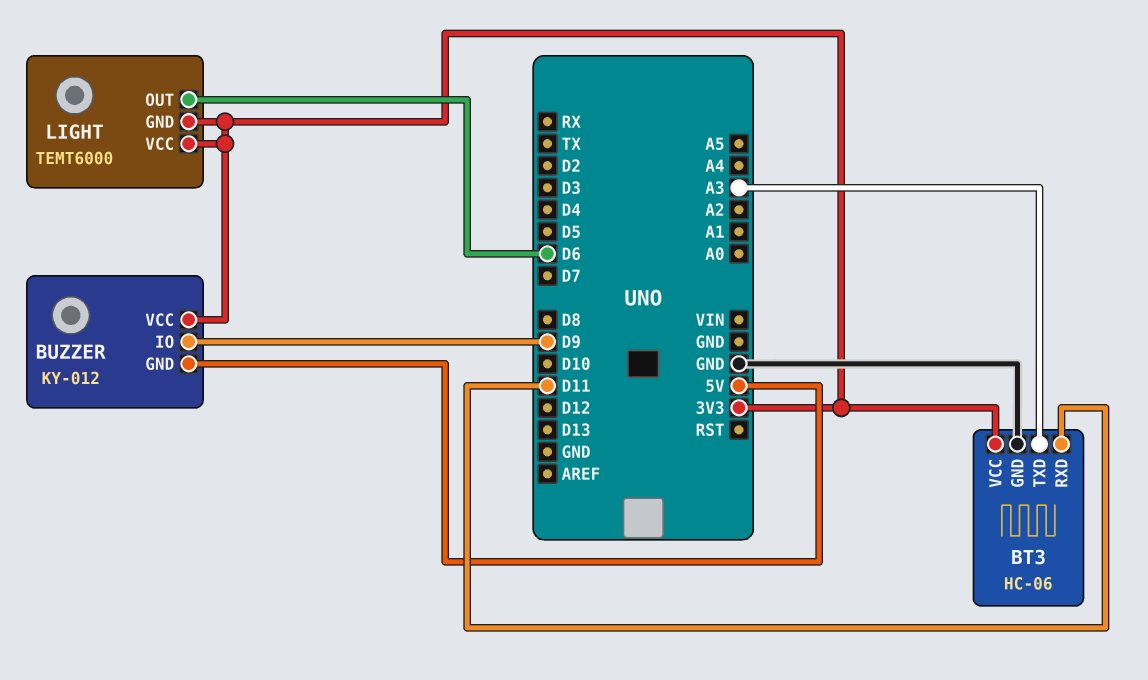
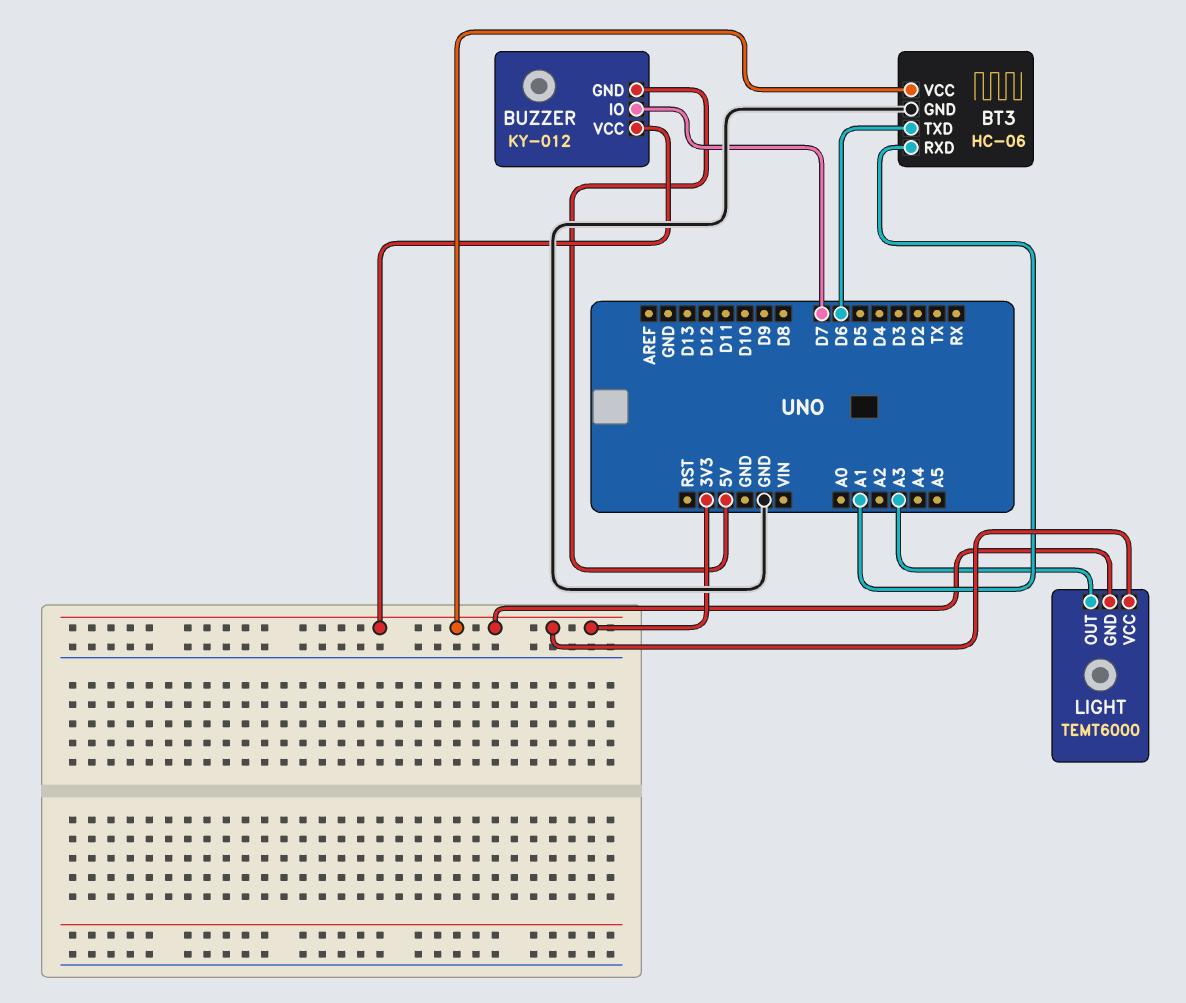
BT3 pin RXD: D11 -> A1
BT3 pin TXD: A3 -> D6
BUZZER pin IO: D9 -> D7
LIGHT pin OUT: D6 -> A3

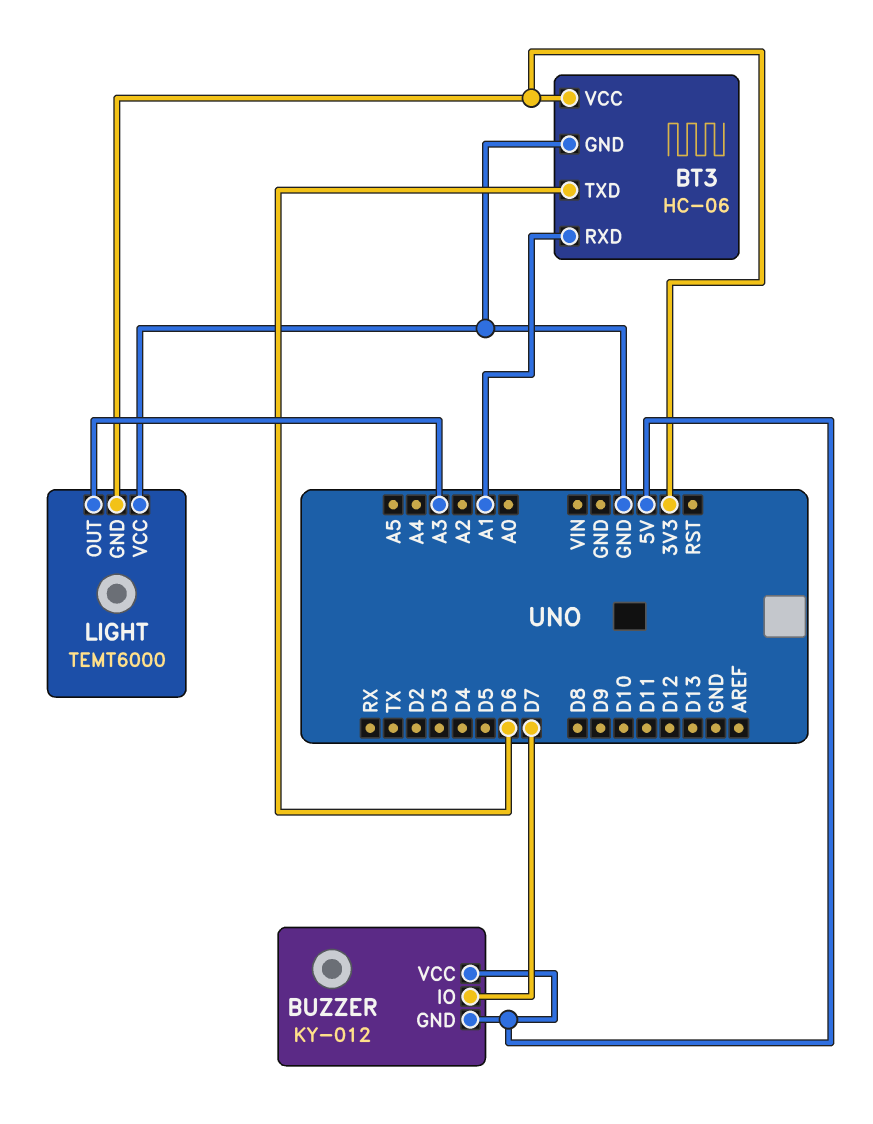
BUZZER pin VCC: 3V3 -> 5V
LIGHT pin VCC: 3V3 -> GND

